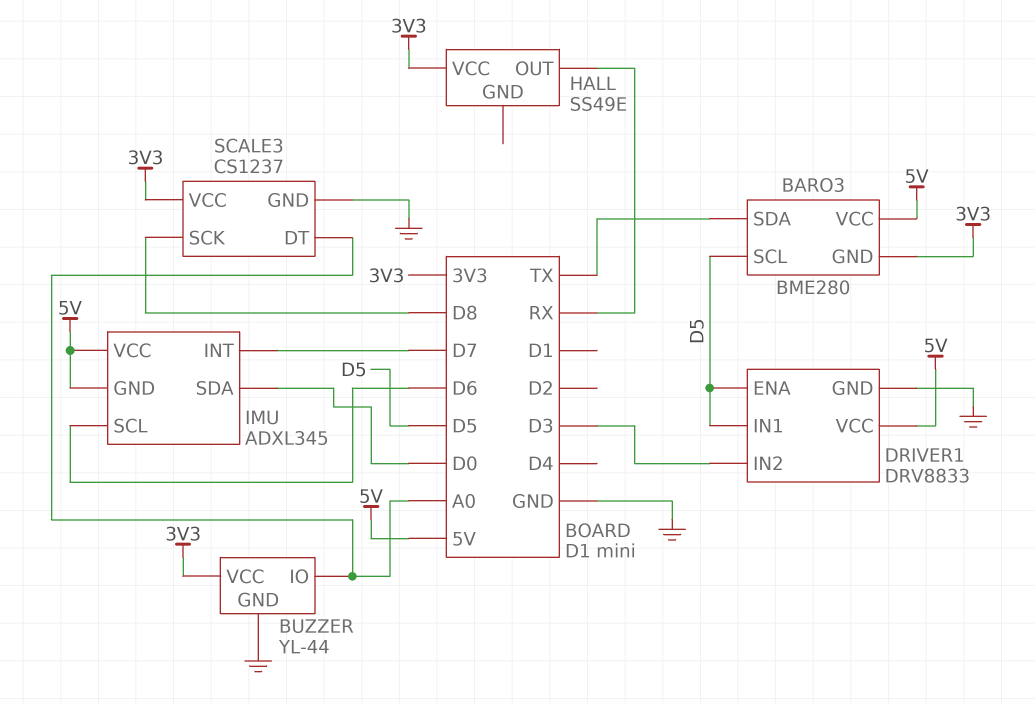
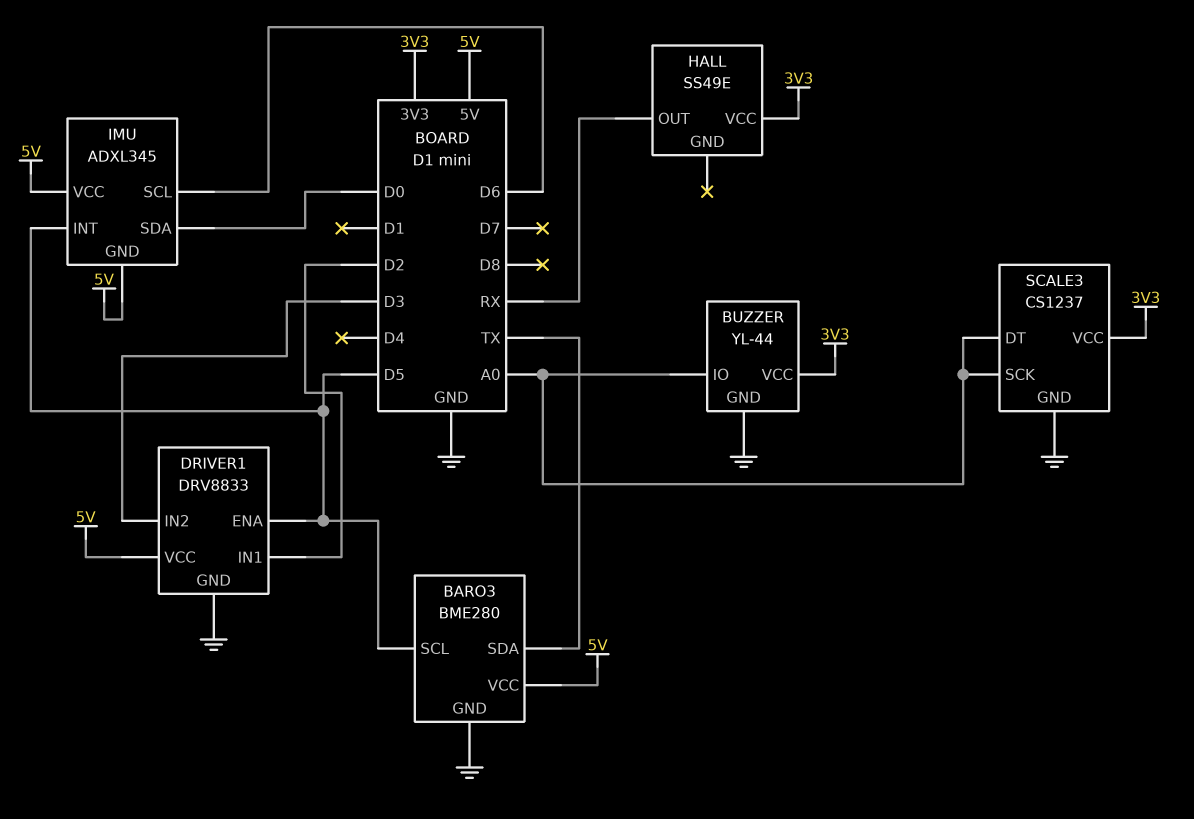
BARO3 pin GND: 3V3 -> GND
DRIVER1 pin IN1: D5 -> D2
IMU pin INT: D7 -> D5
SCALE3 pin SCK: D8 -> A0

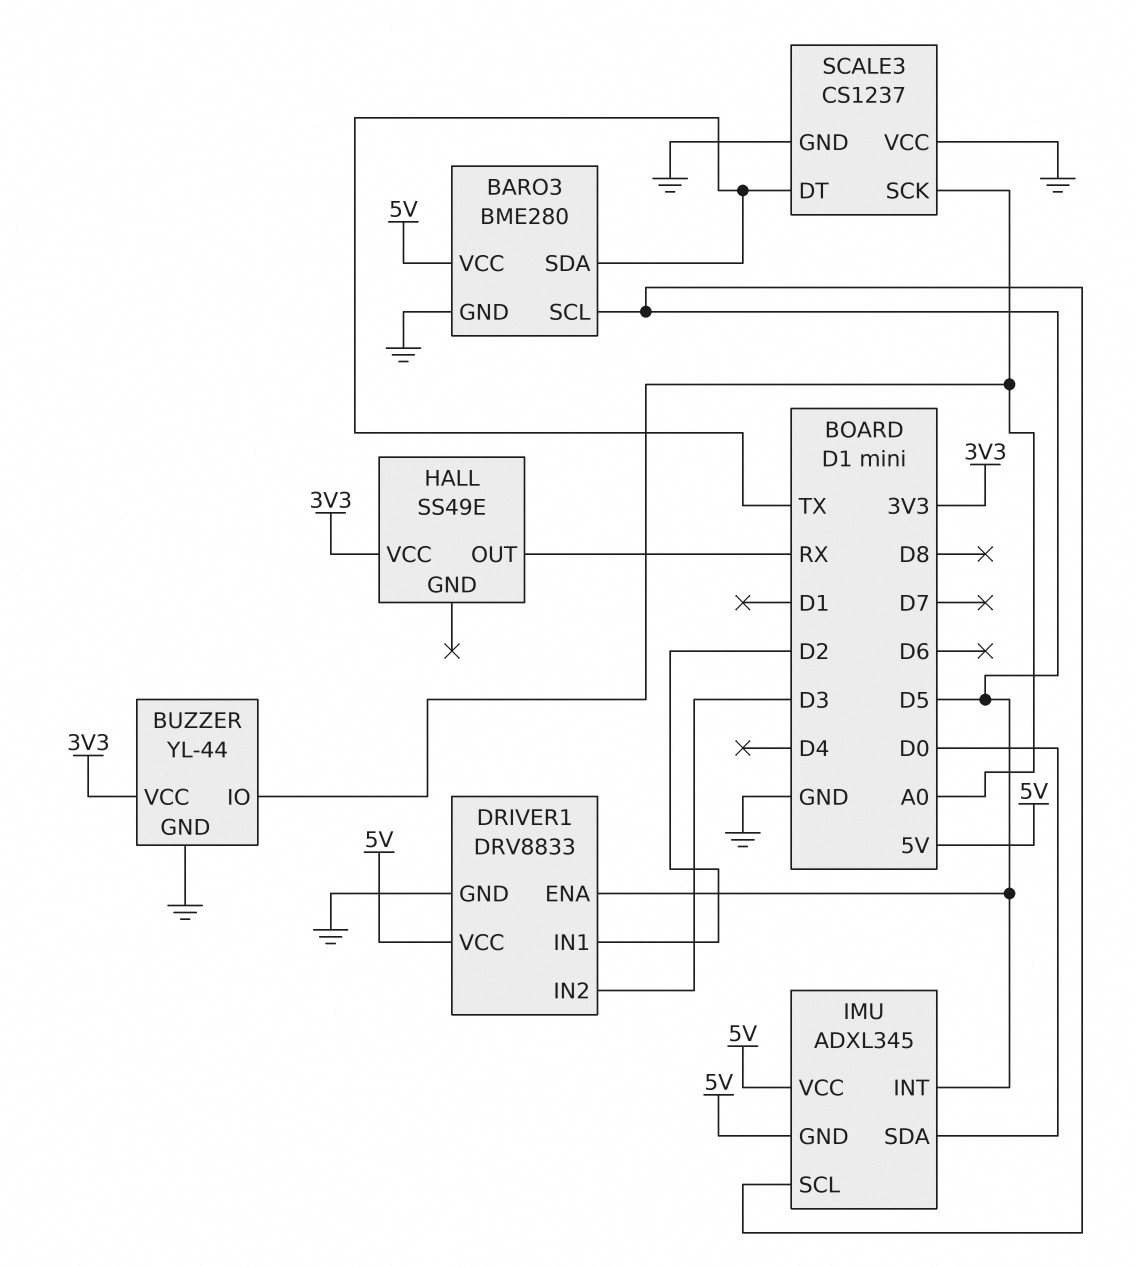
IMU pin SCL: D6 -> D5
SCALE3 pin DT: A0 -> TX
SCALE3 pin VCC: 3V3 -> GND

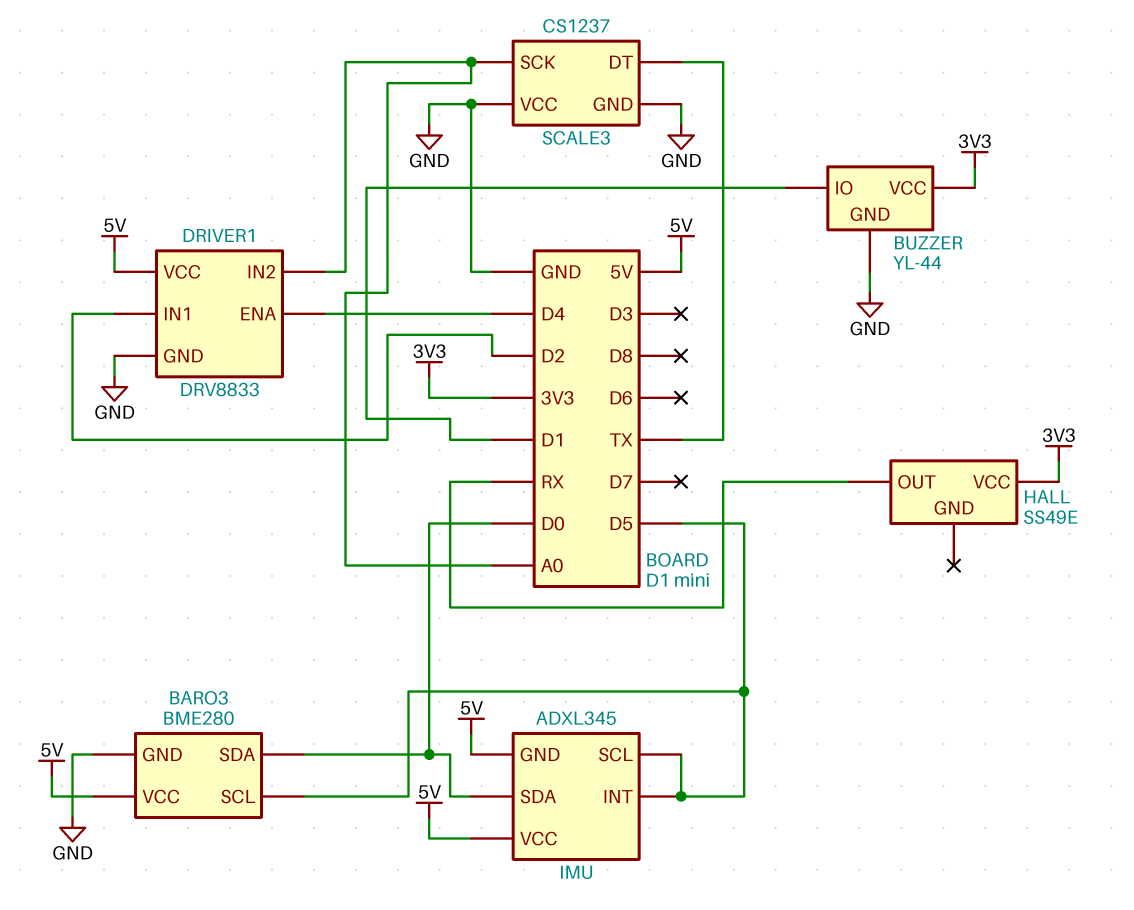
BARO3 pin SDA: TX -> D0
BUZZER pin IO: A0 -> D1
DRIVER1 pin ENA: D5 -> D4
DRIVER1 pin IN2: D3 -> A0

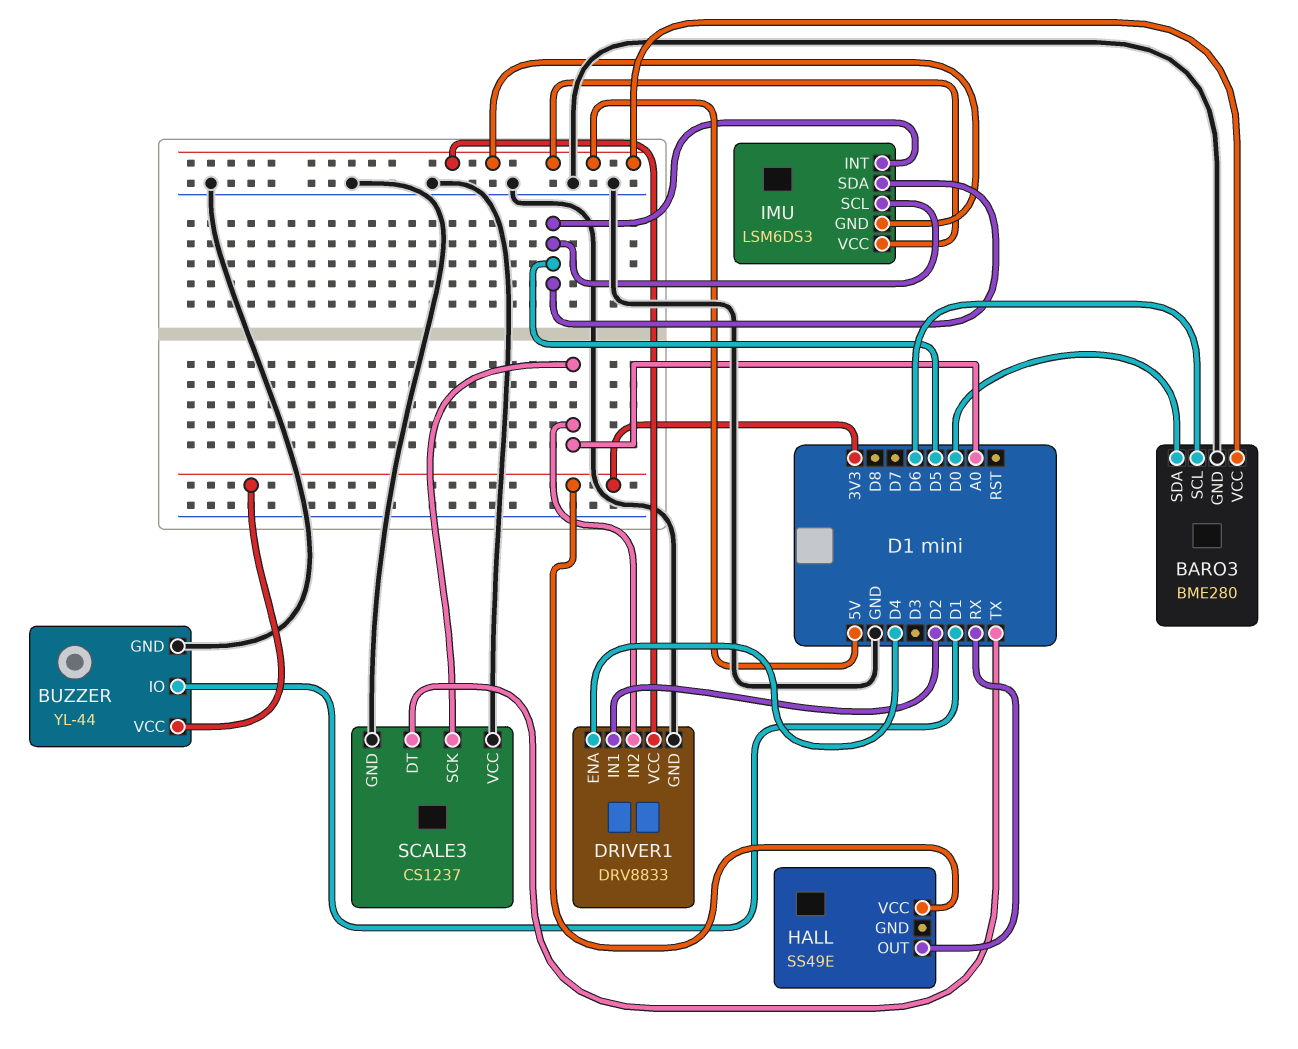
BARO3 pin SCL: D5 -> D6
IMU: ADXL345 -> LSM6DS3
IMU pin SDA: D0 -> D5

